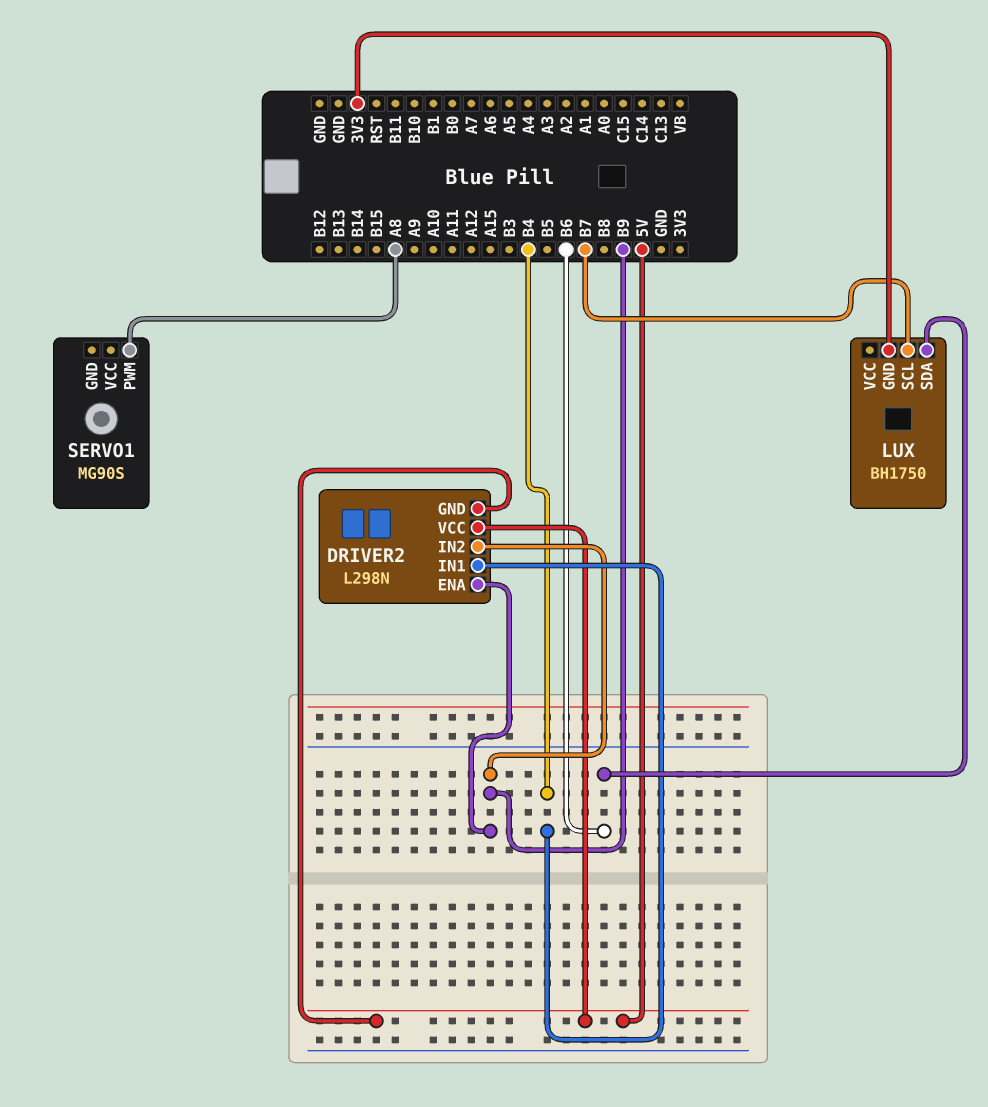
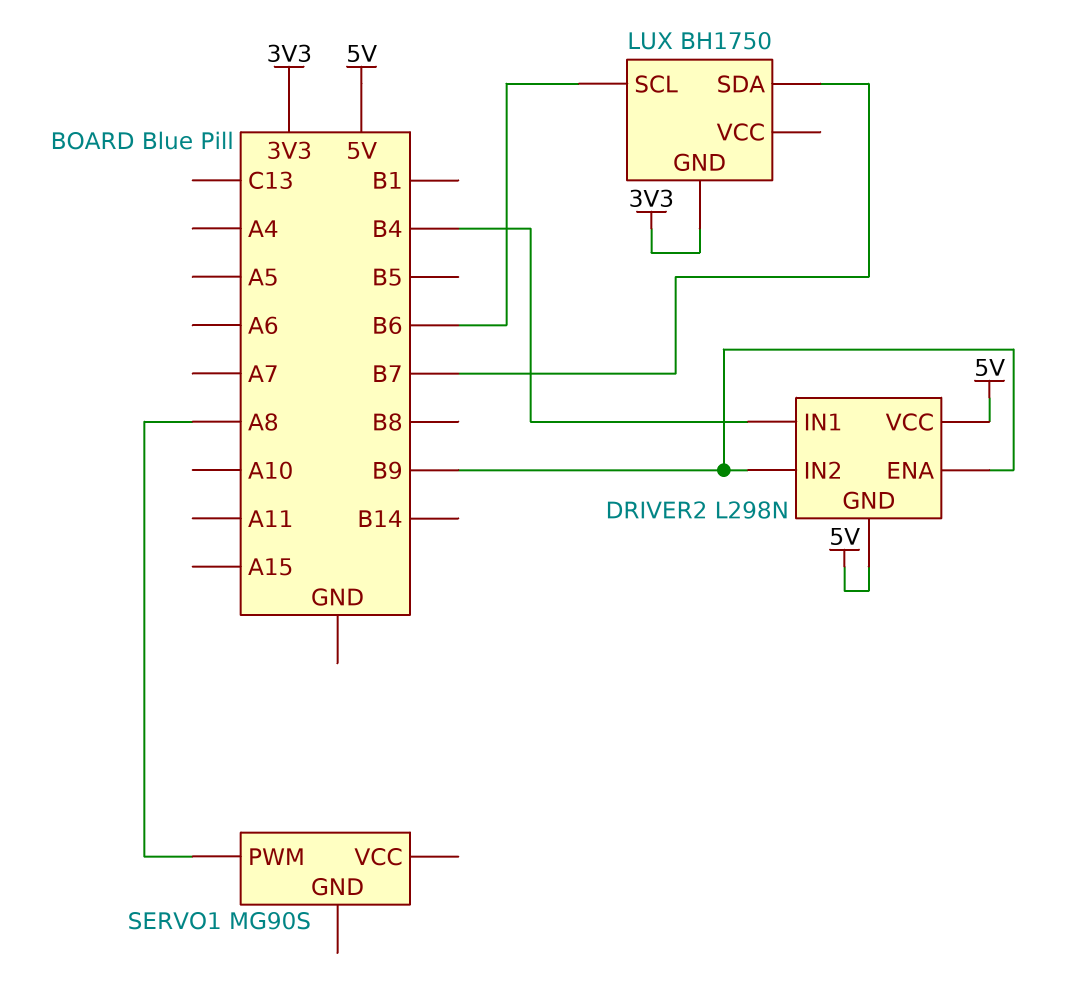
LUX pin SCL: B7 -> B6
LUX pin SDA: B6 -> B7

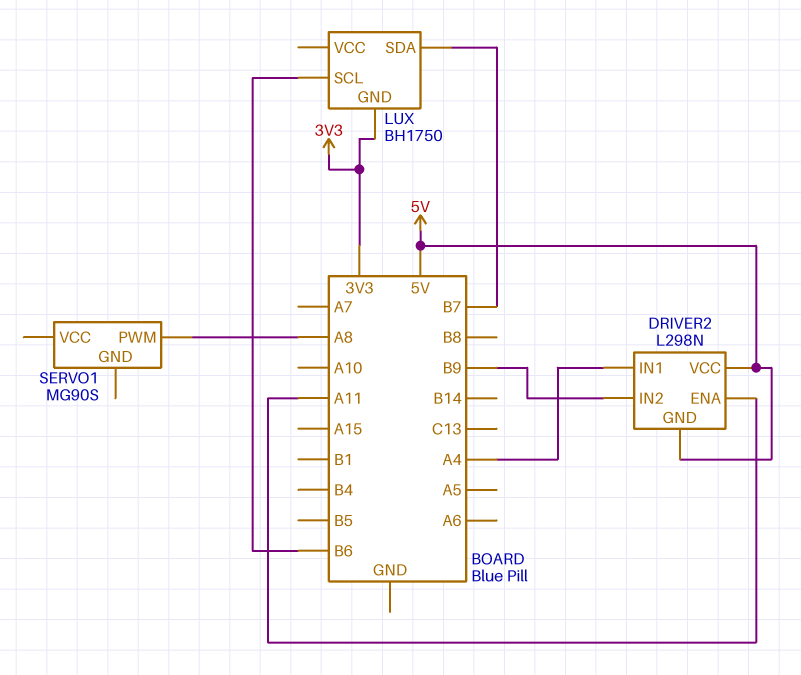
DRIVER2 pin ENA: B9 -> A11
DRIVER2 pin IN1: B4 -> A4

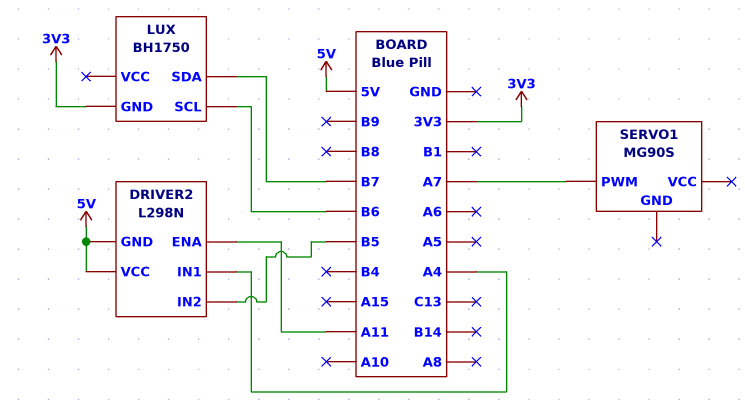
DRIVER2 pin IN2: B9 -> B5
SERVO1 pin PWM: A8 -> A7

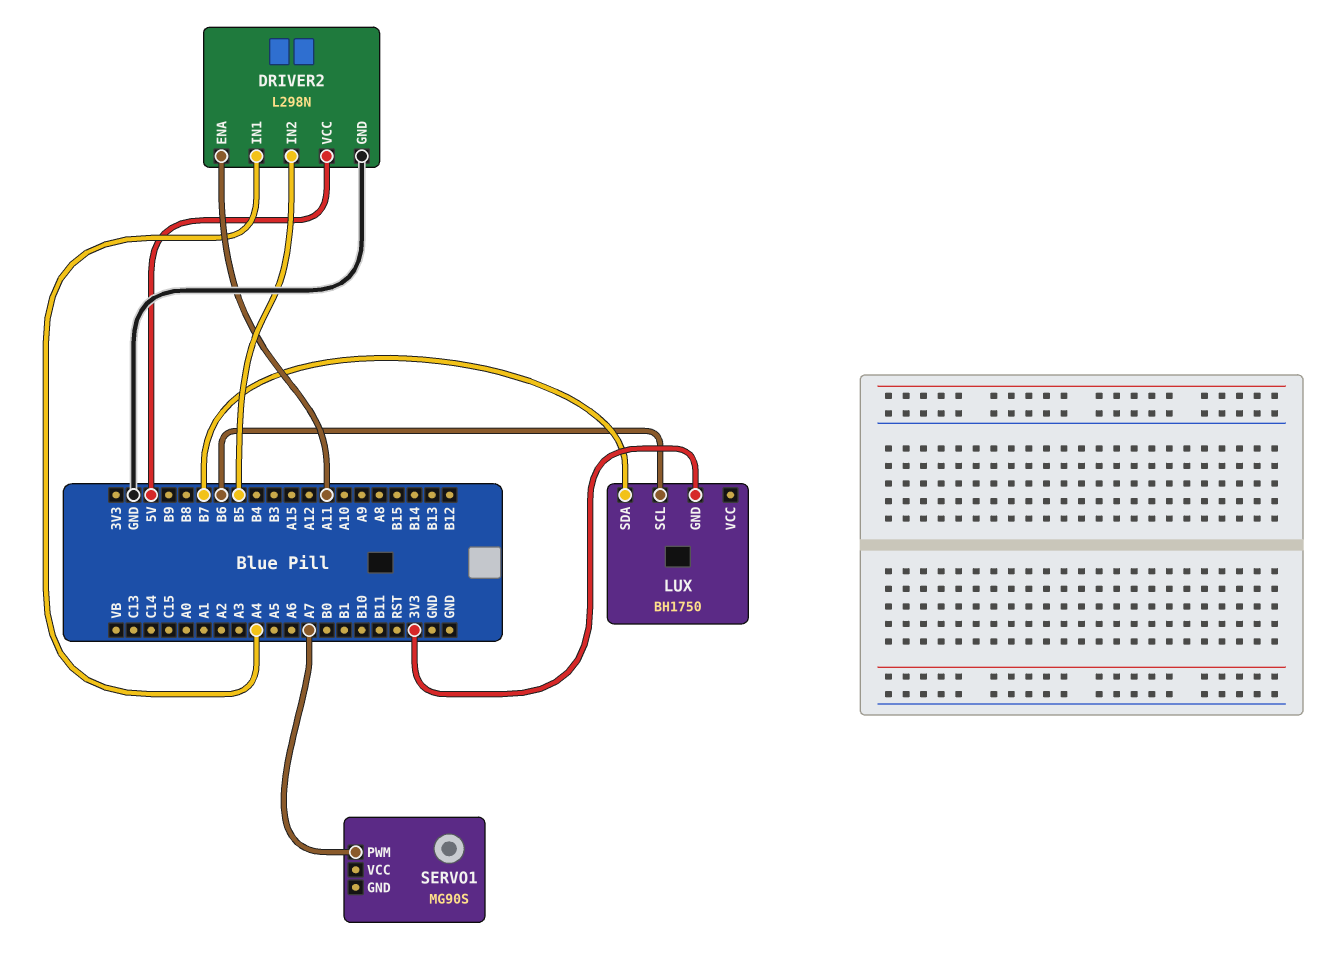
DRIVER2 pin GND: 5V -> GND

